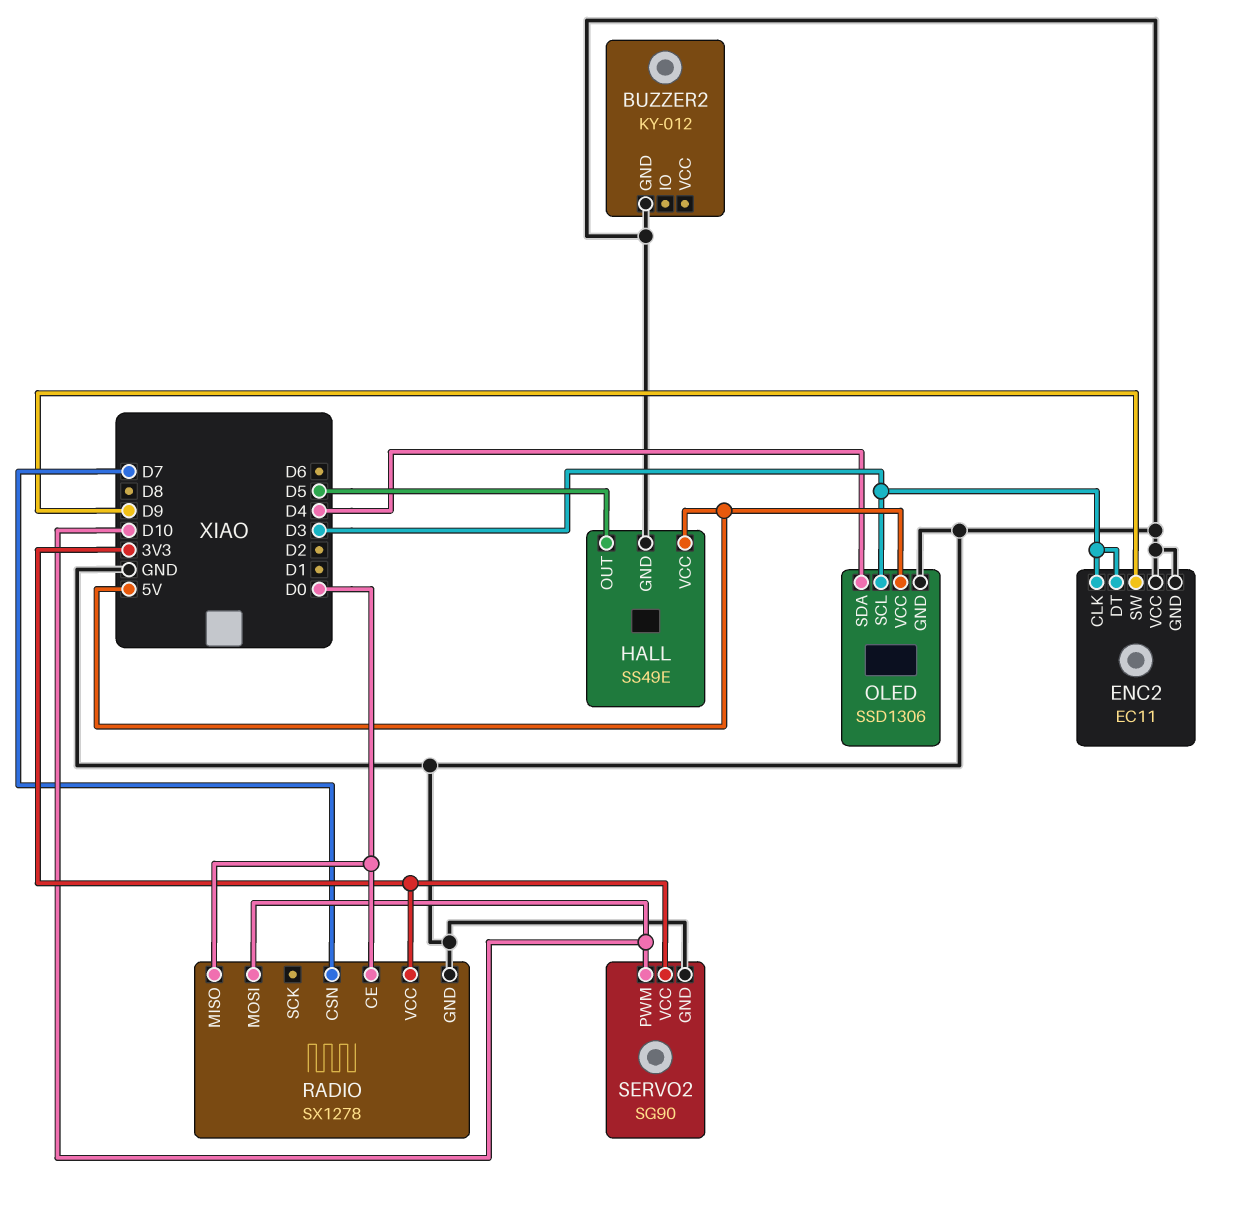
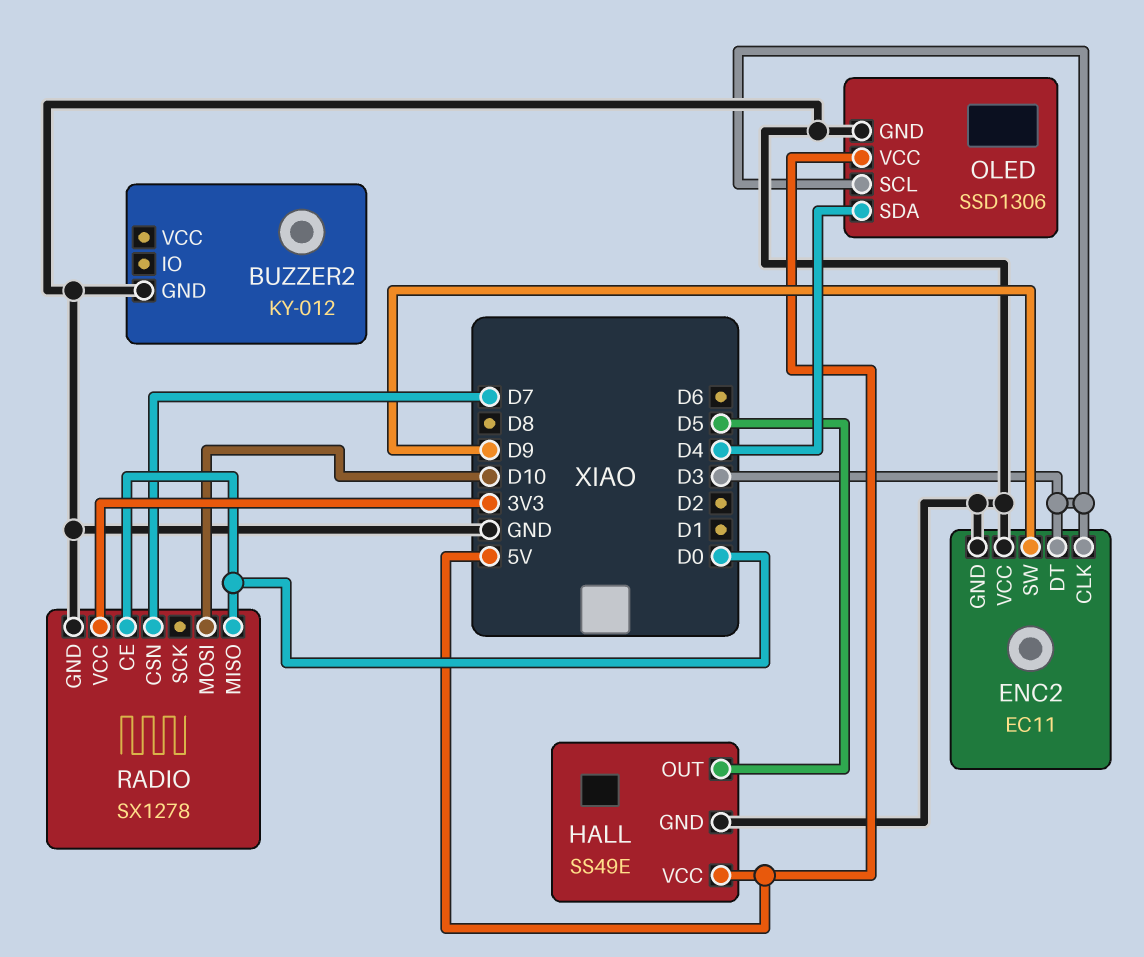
SERVO2: SG90 -> none
SERVO2 pin GND: GND -> none
SERVO2 pin PWM: D10 -> none
SERVO2 pin VCC: 3V3 -> none

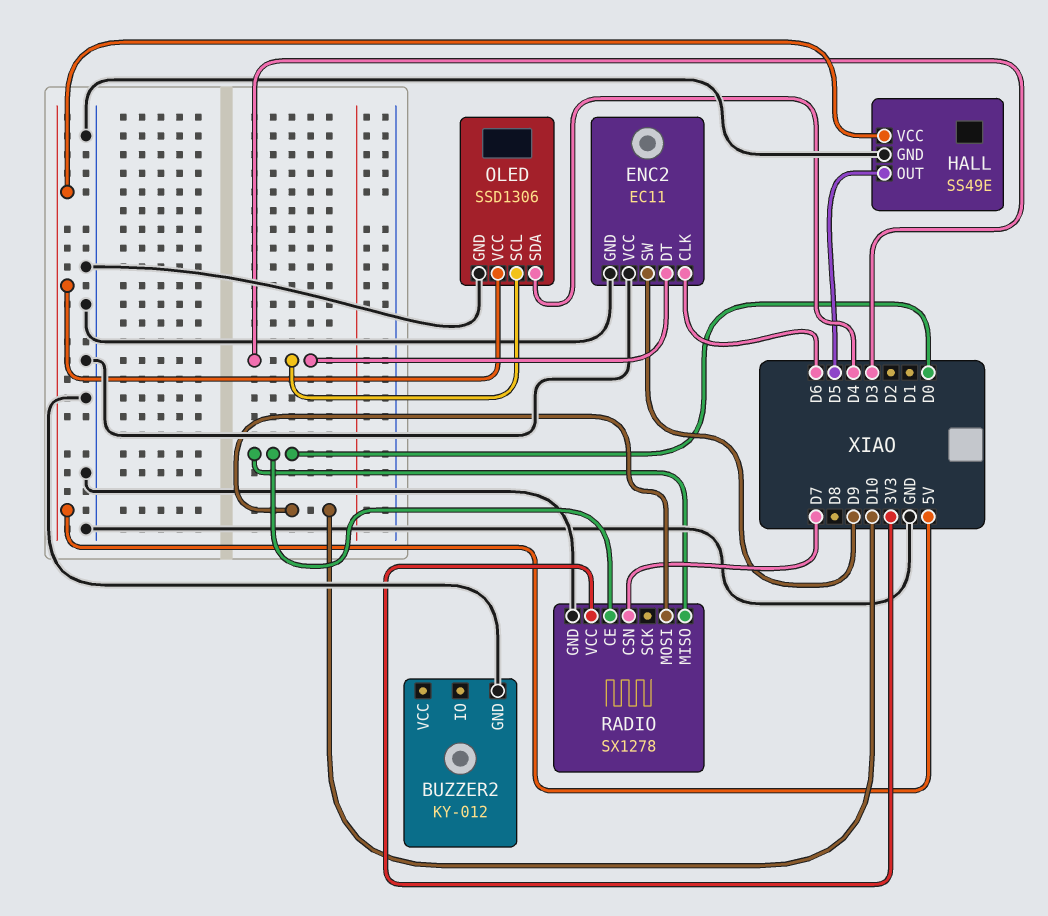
ENC2 pin CLK: D3 -> D6

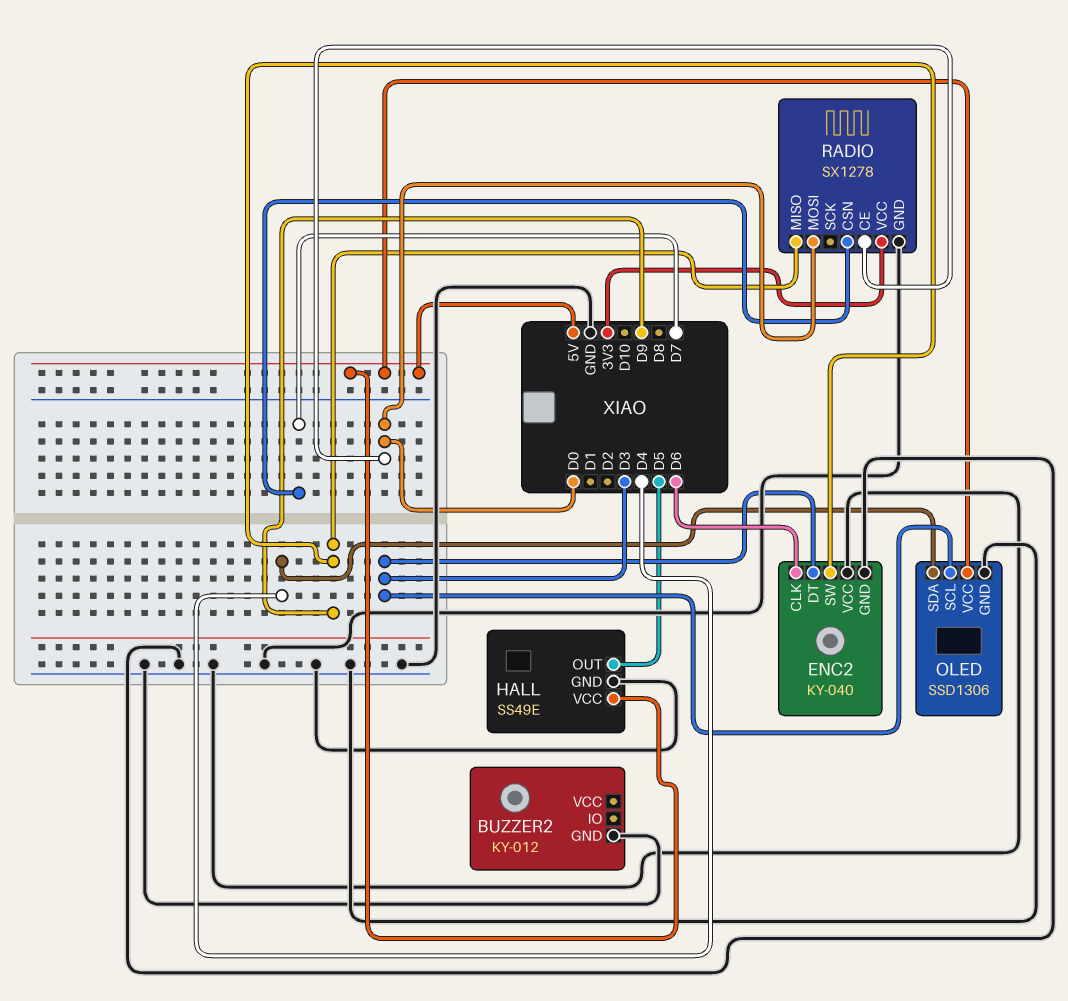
ENC2: EC11 -> KY-040
RADIO pin MISO: D0 -> D9
RADIO pin MOSI: D10 -> D0

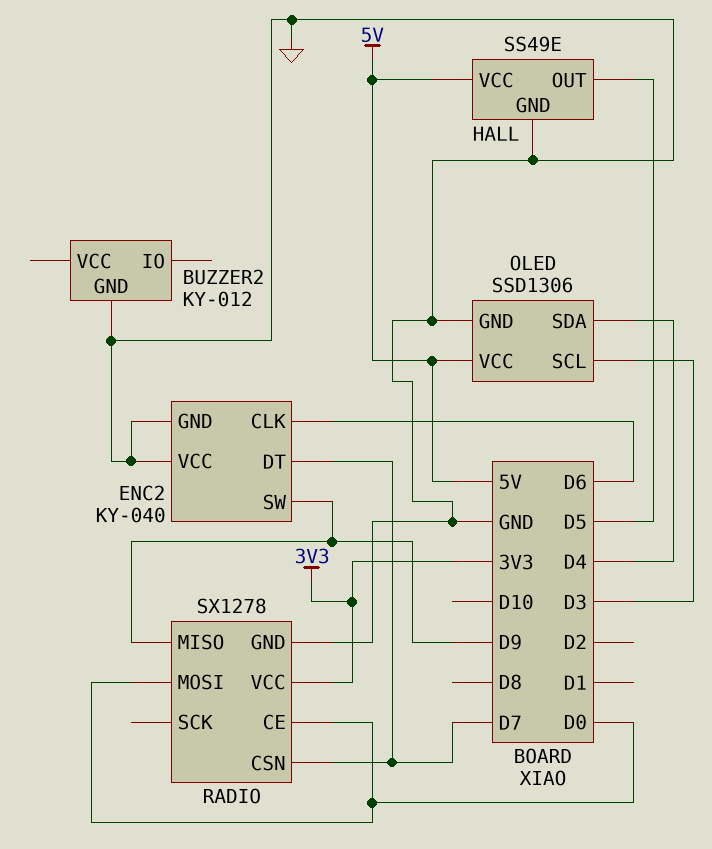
ENC2 pin DT: D3 -> D7

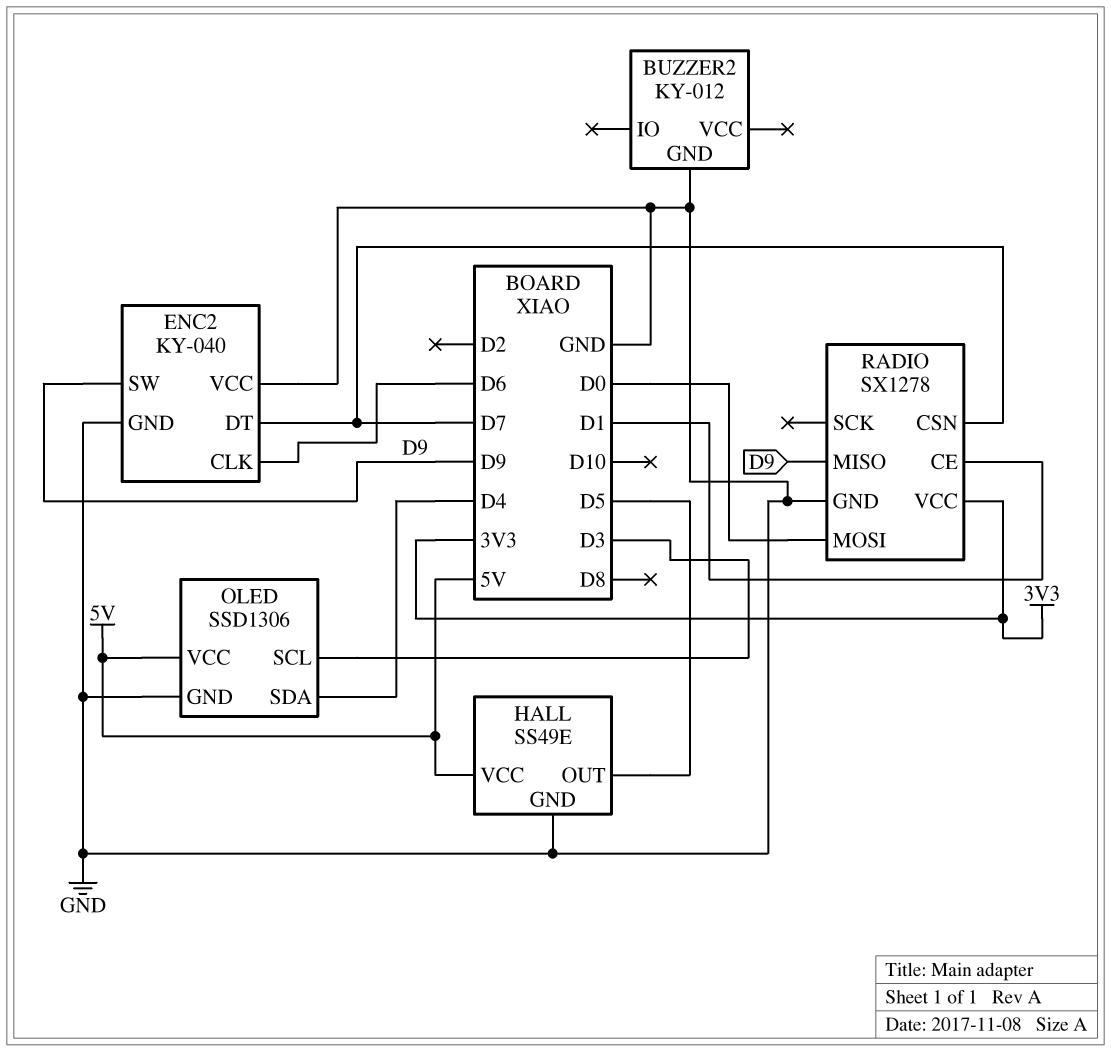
RADIO pin CE: D0 -> D1

